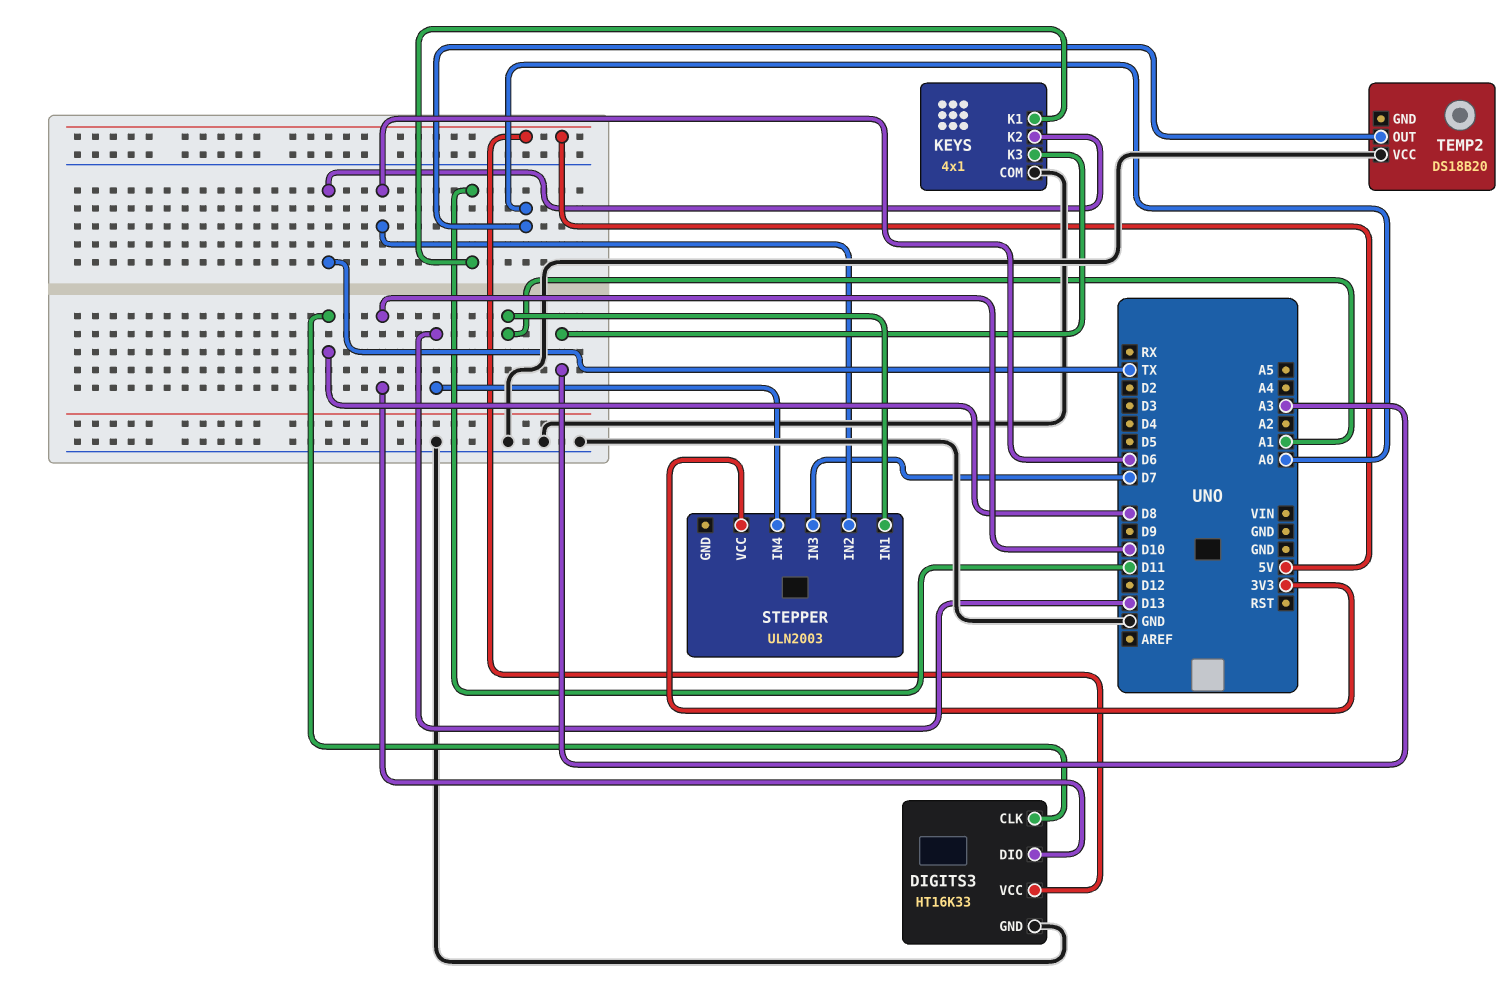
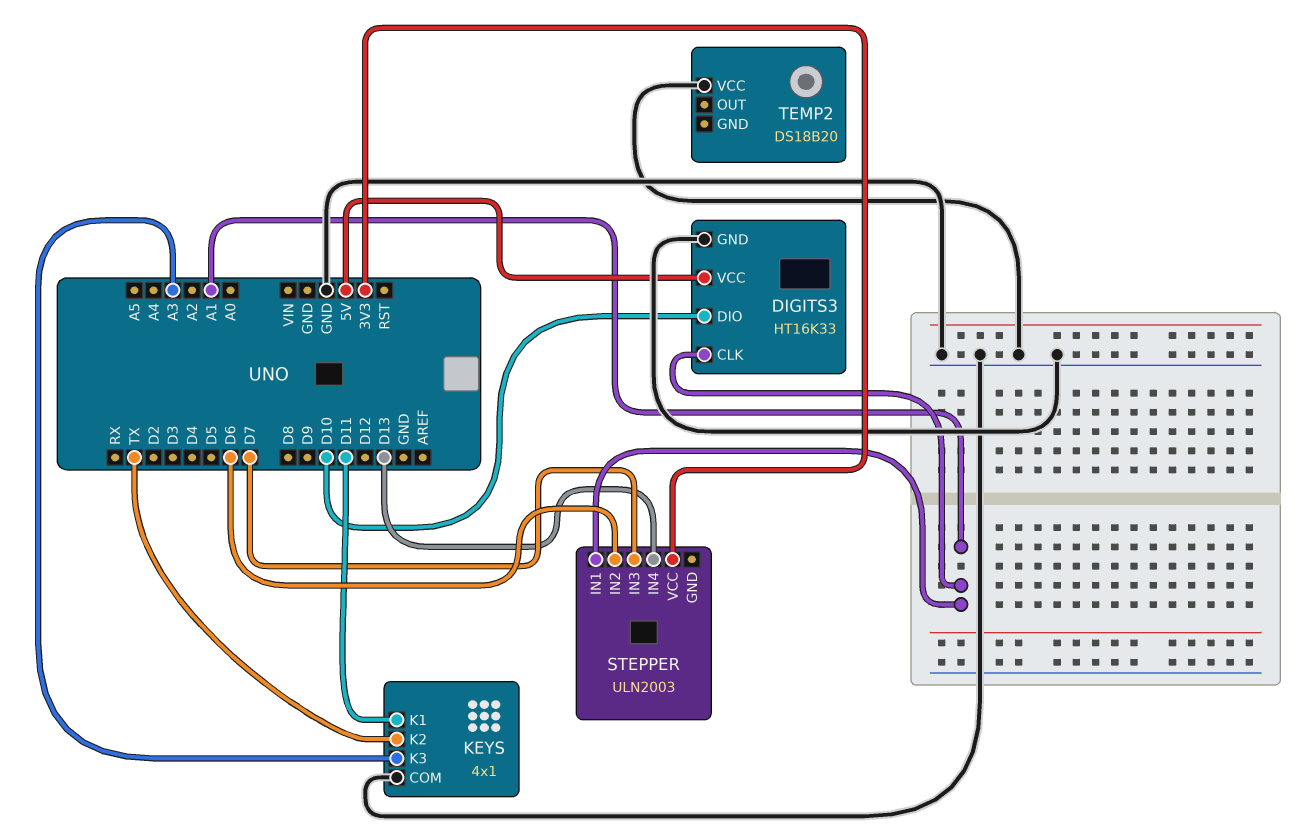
DIGITS3 pin CLK: D8 -> A1
TEMP2 pin OUT: A0 -> none

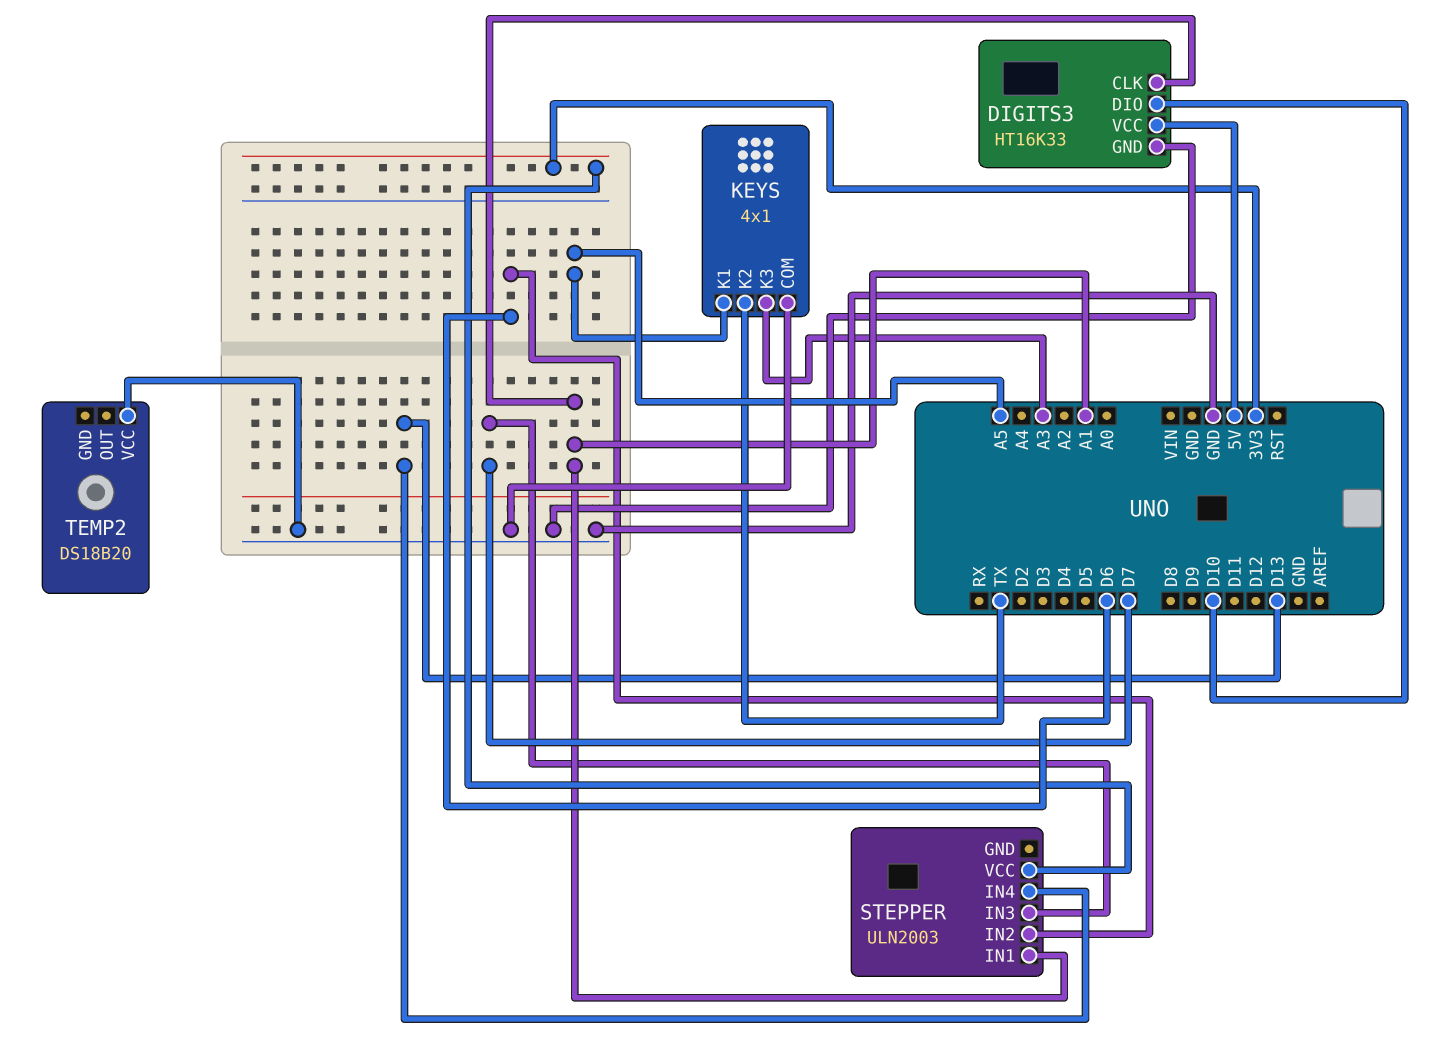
KEYS pin K1: D11 -> A5

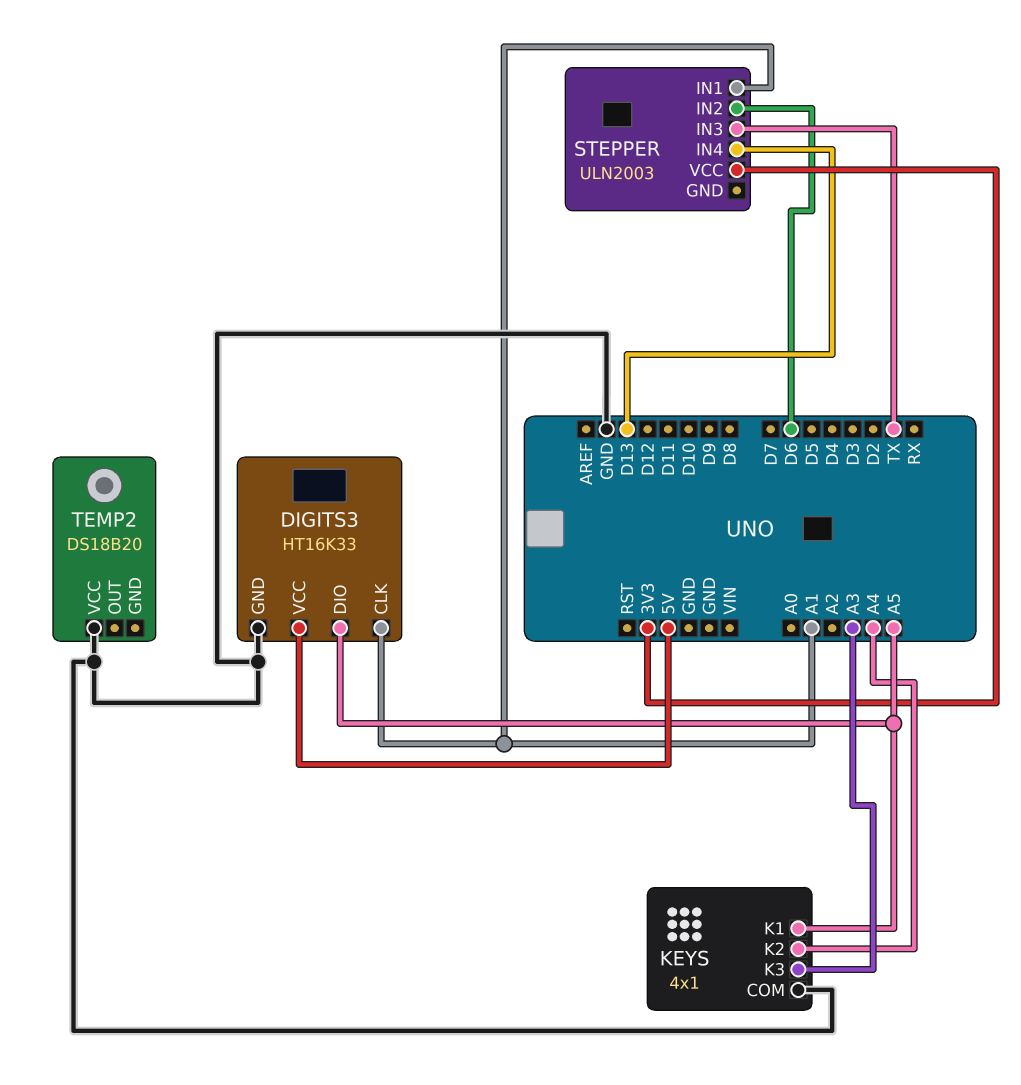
DIGITS3 pin DIO: D10 -> A5
KEYS pin K2: TX -> A4
STEPPER pin IN3: D7 -> TX

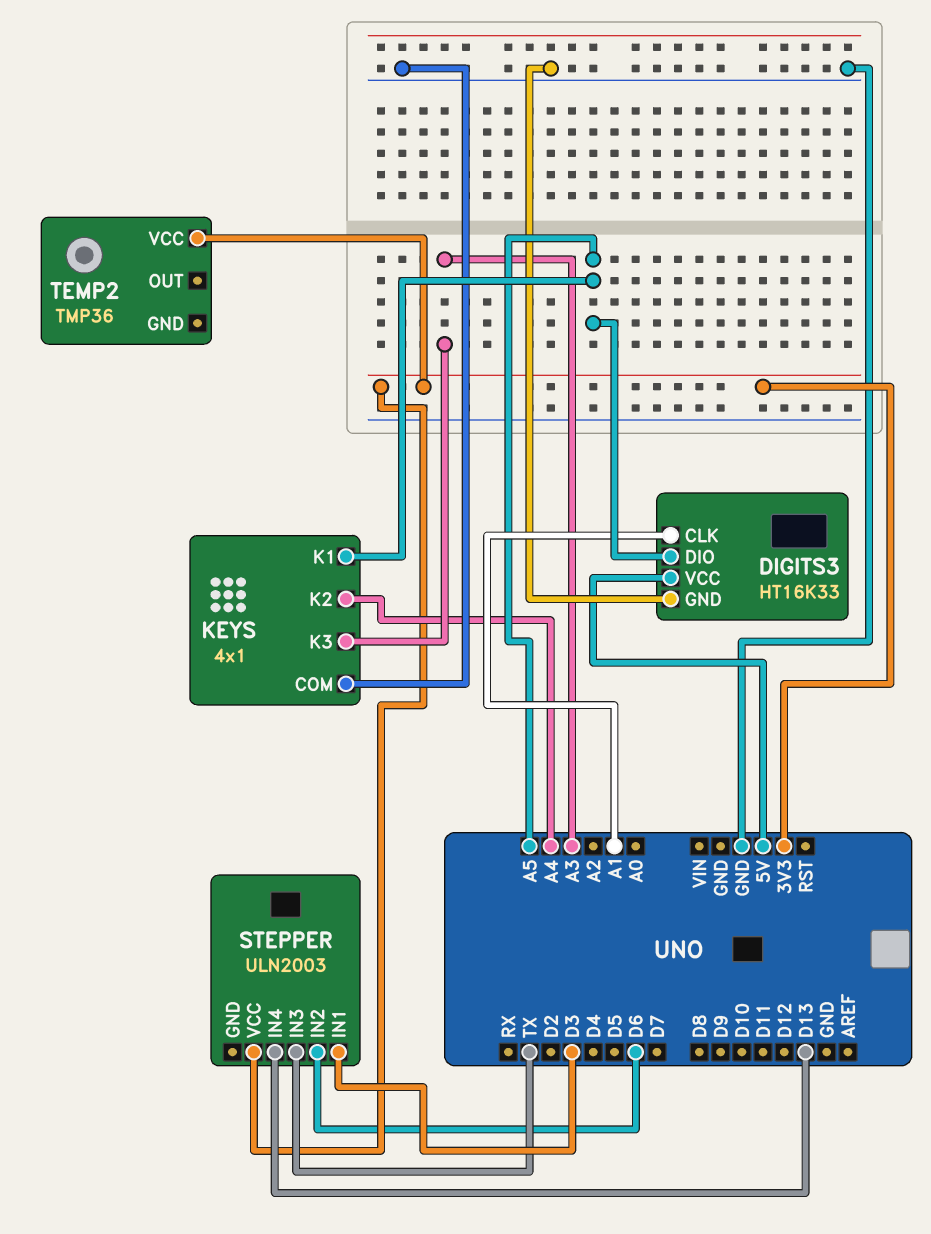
STEPPER pin IN1: A1 -> D3
TEMP2: DS18B20 -> TMP36
TEMP2 pin VCC: GND -> 3V3

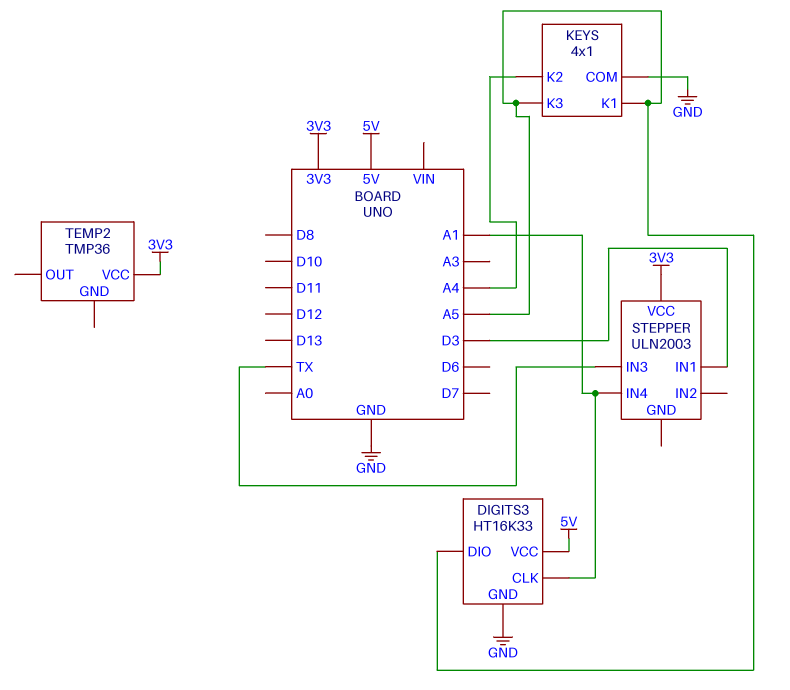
KEYS pin K3: A3 -> A5
STEPPER pin IN2: D6 -> none
STEPPER pin IN4: D13 -> A1

